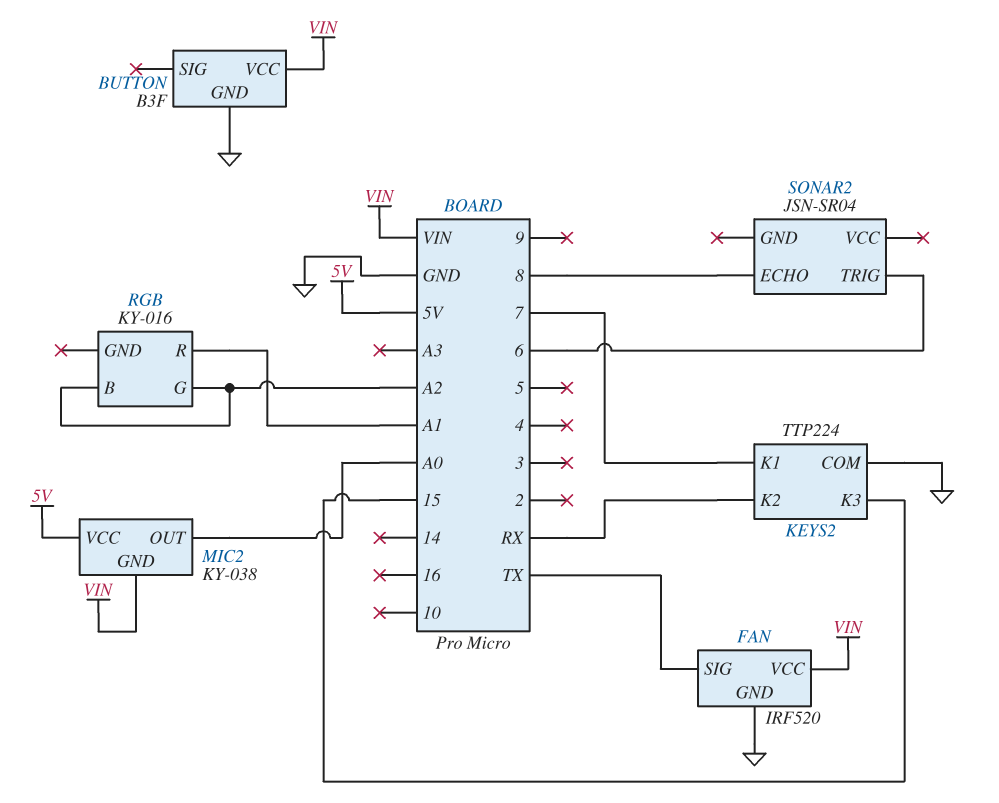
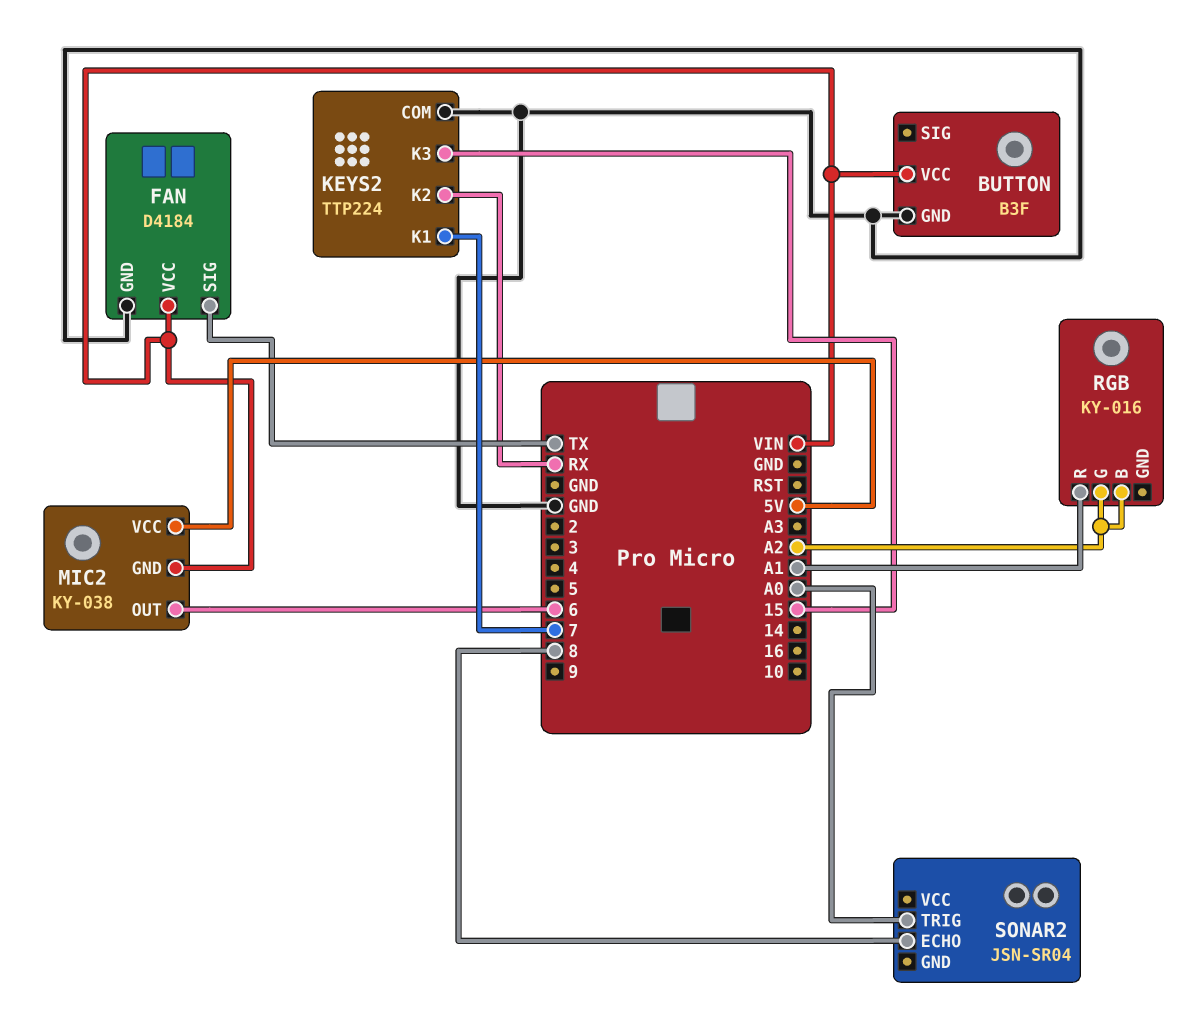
FAN: IRF520 -> D4184
MIC2 pin OUT: A0 -> 6
SONAR2 pin TRIG: 6 -> A0

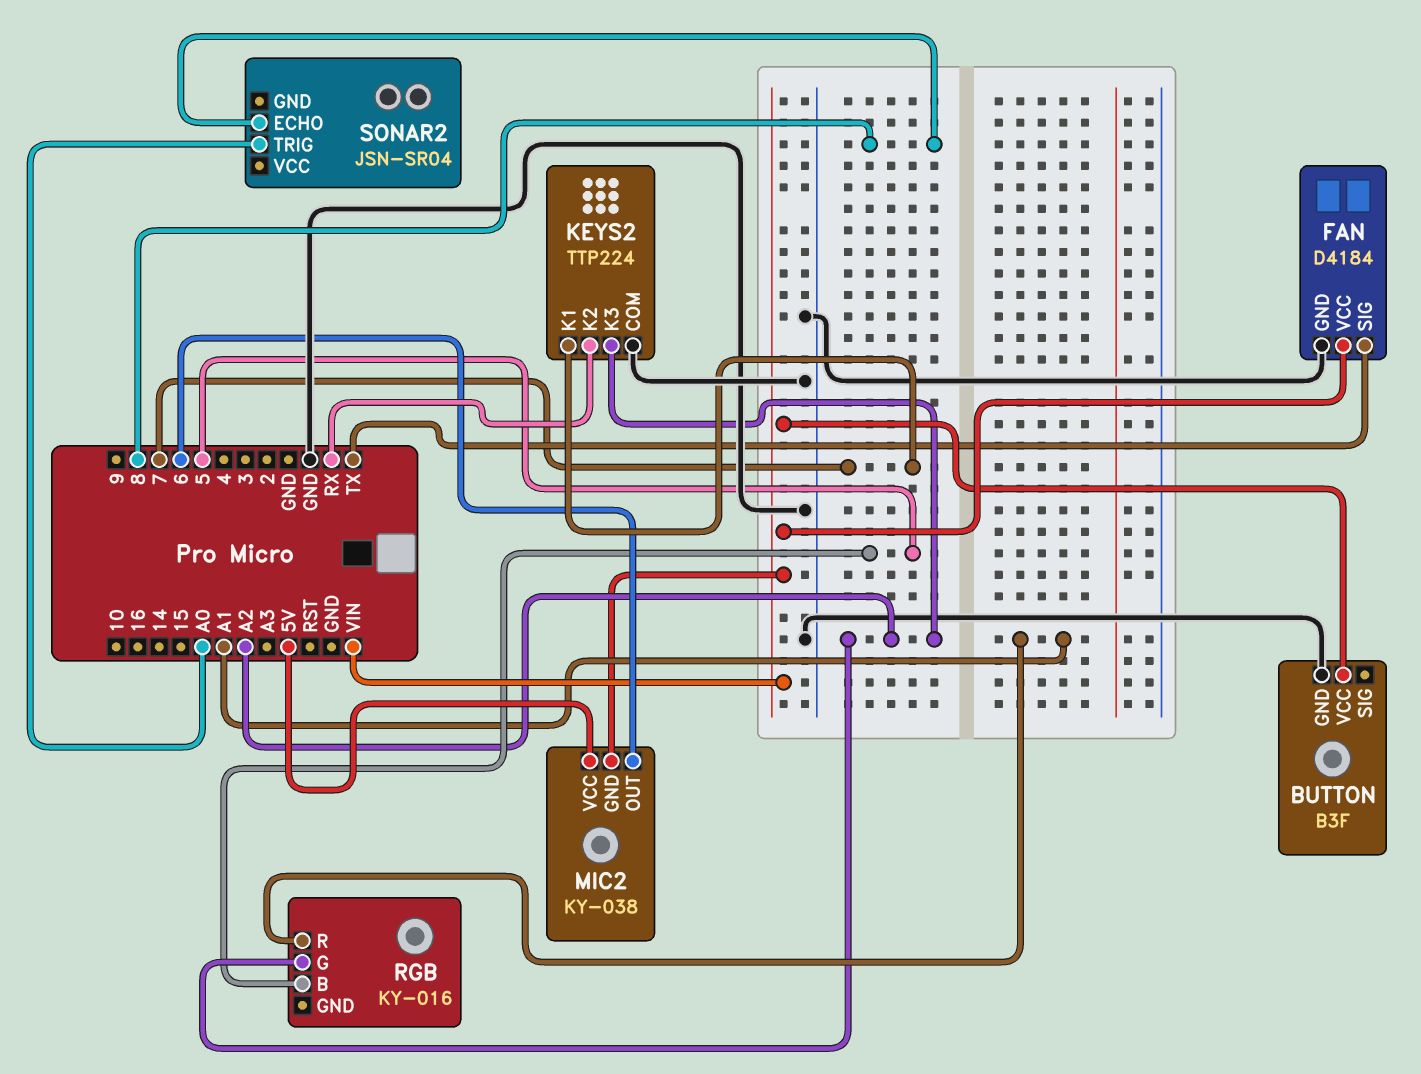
KEYS2 pin K3: 15 -> A2
RGB pin B: A2 -> 5

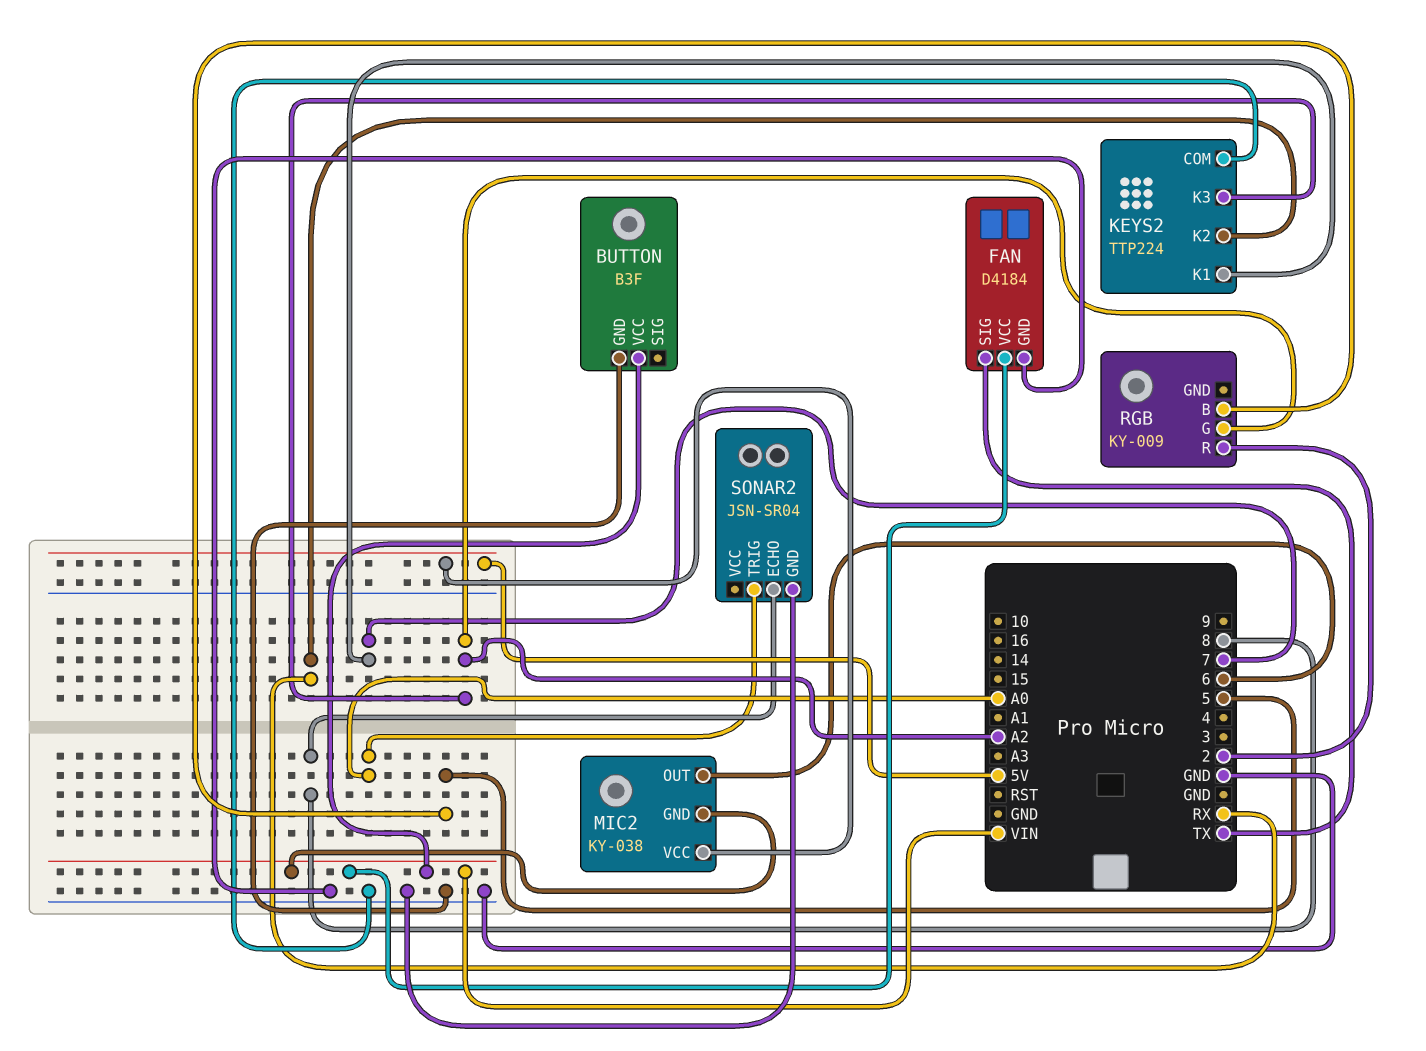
RGB: KY-016 -> KY-009
RGB pin R: A1 -> 2
SONAR2 pin GND: none -> GND

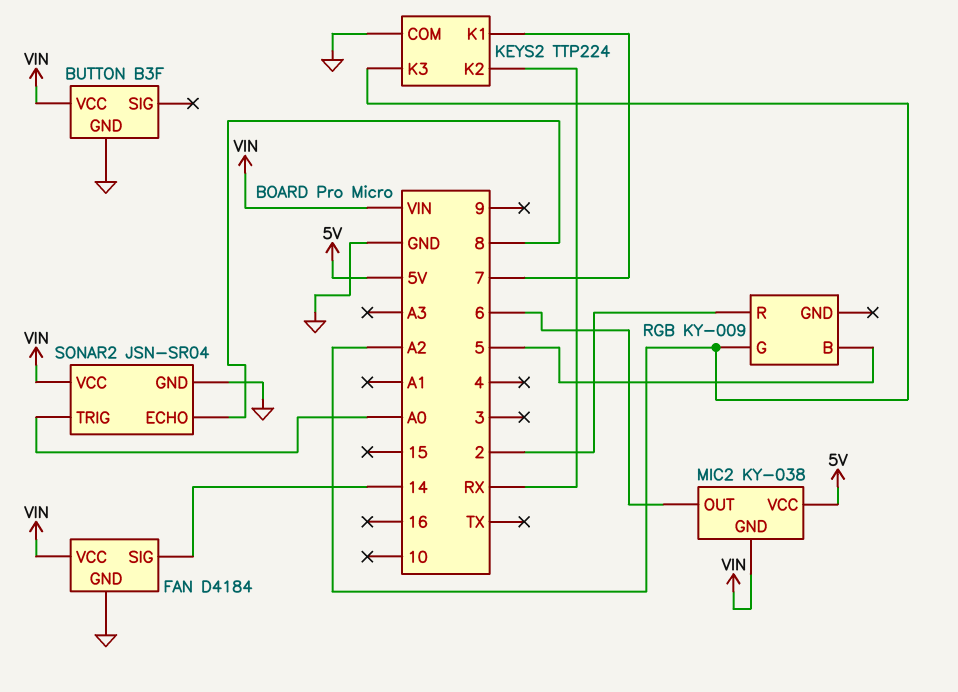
FAN pin SIG: TX -> 14
SONAR2 pin VCC: none -> VIN

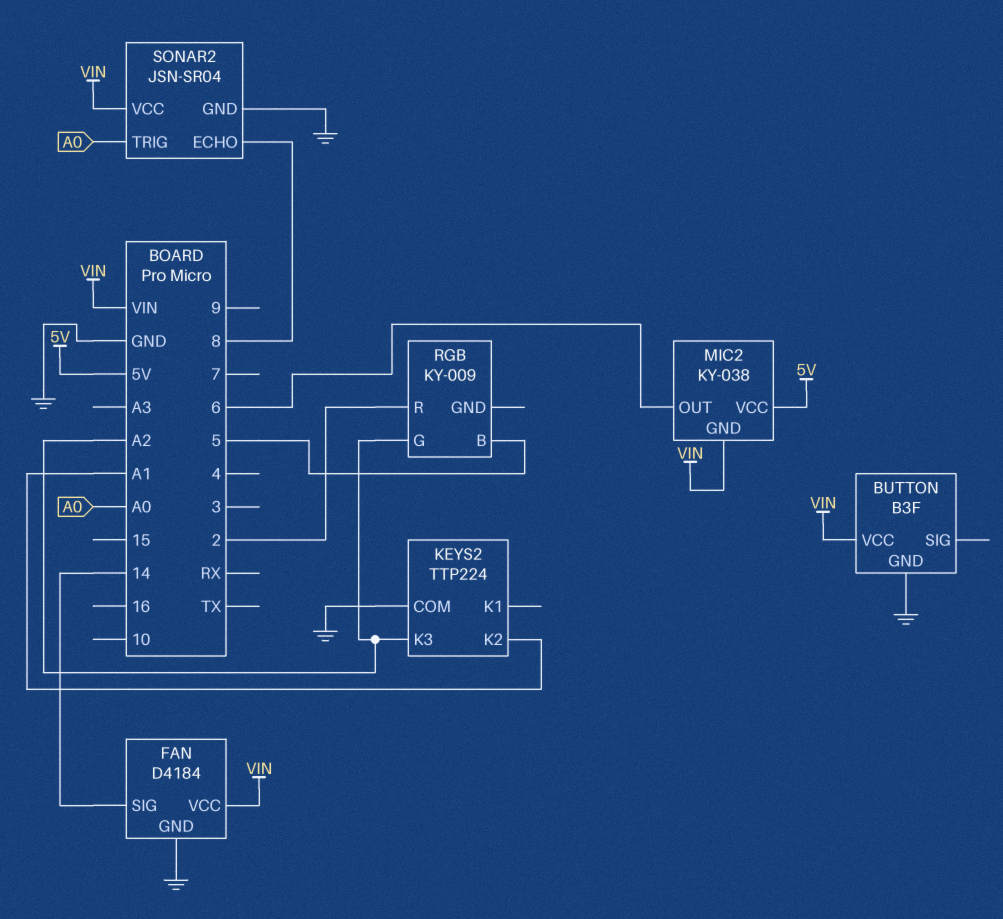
KEYS2 pin K1: 7 -> none
KEYS2 pin K2: RX -> A1

